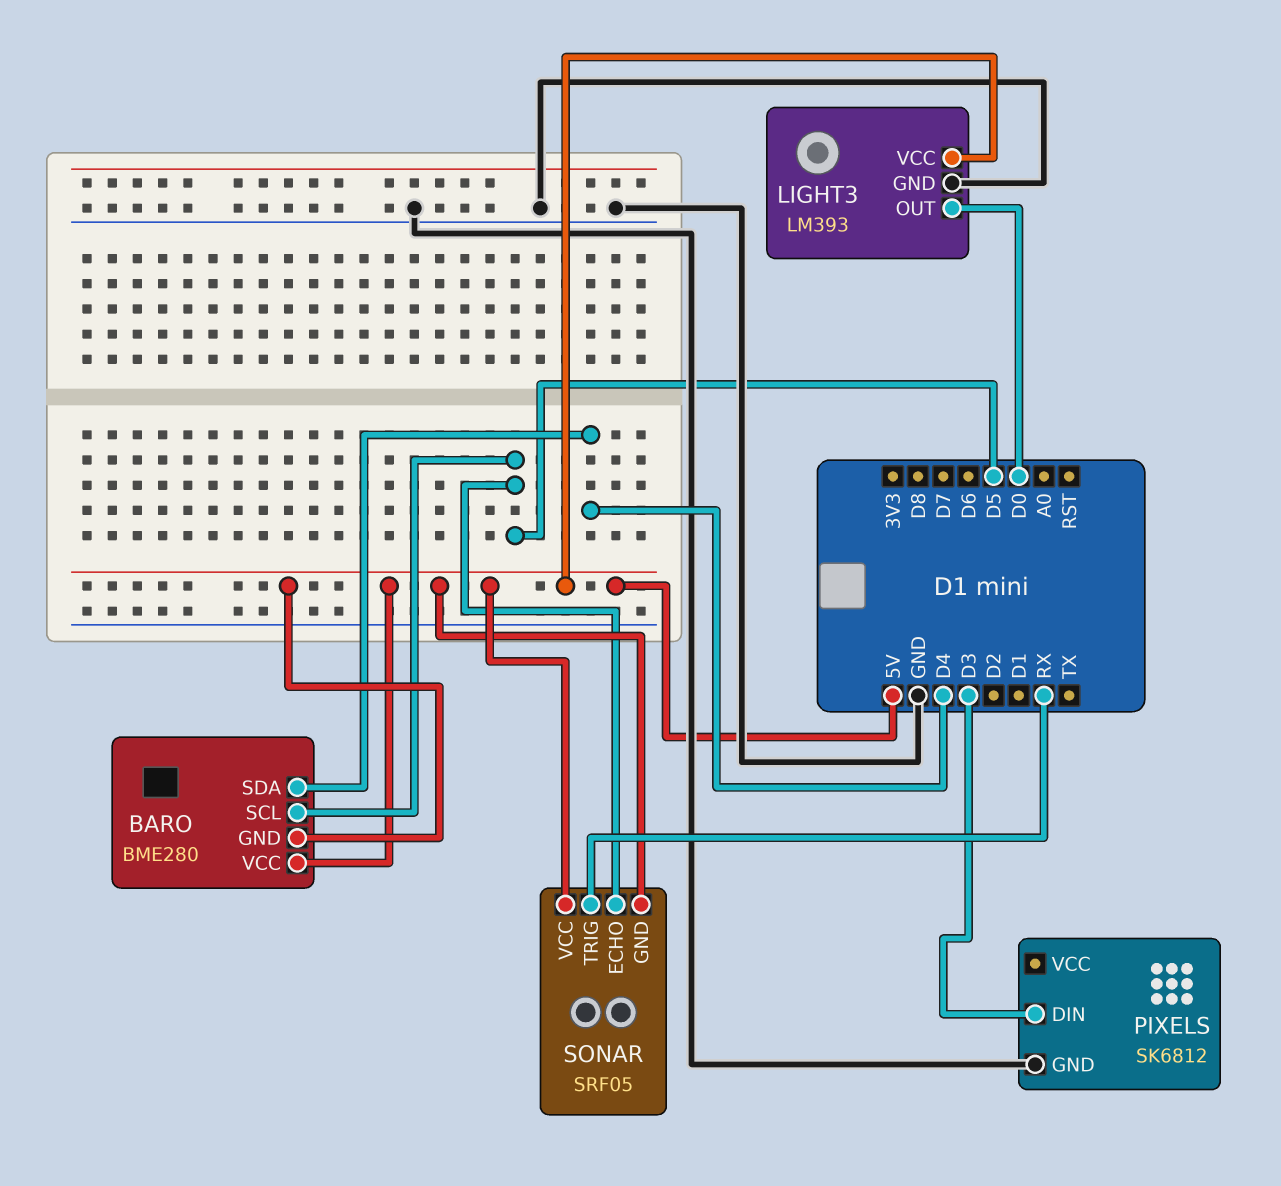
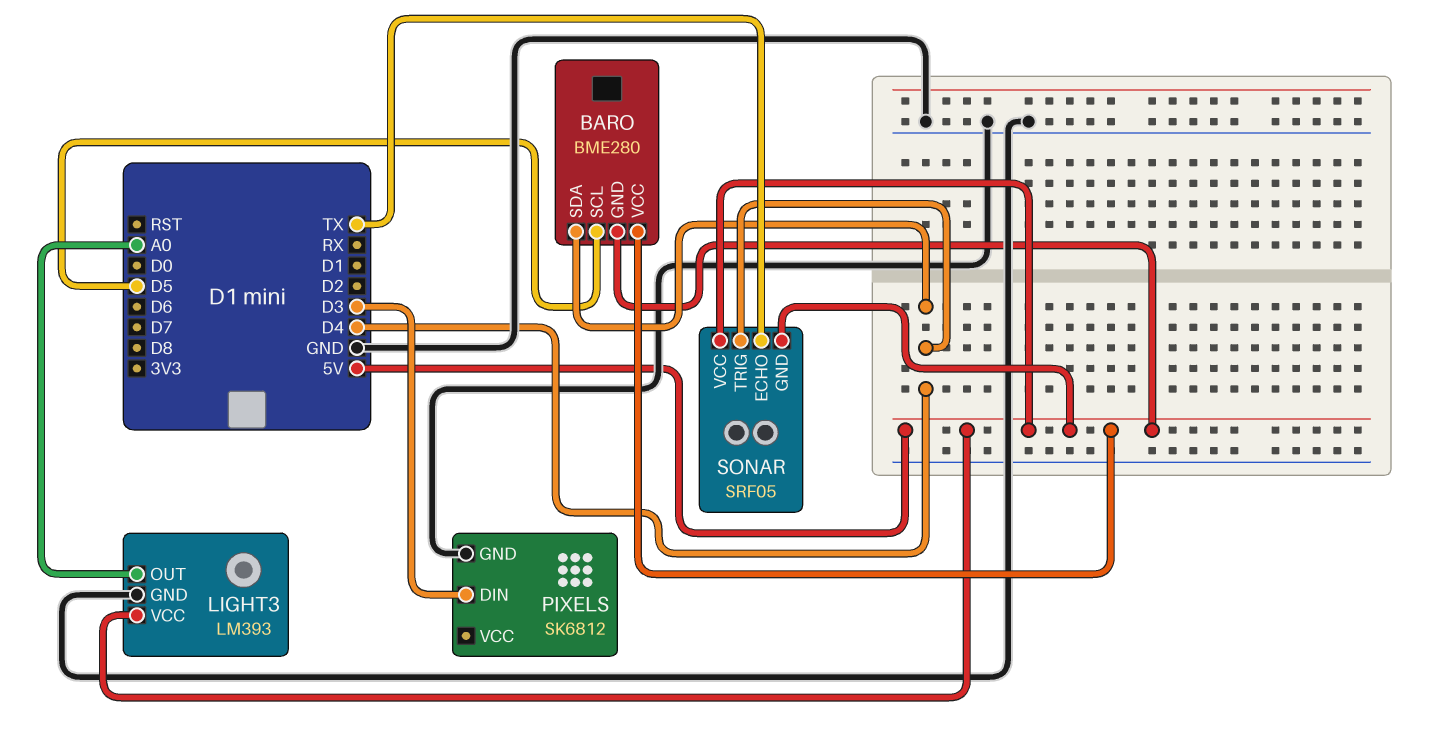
LIGHT3 pin OUT: D0 -> A0
SONAR pin ECHO: D5 -> TX
SONAR pin TRIG: RX -> D4

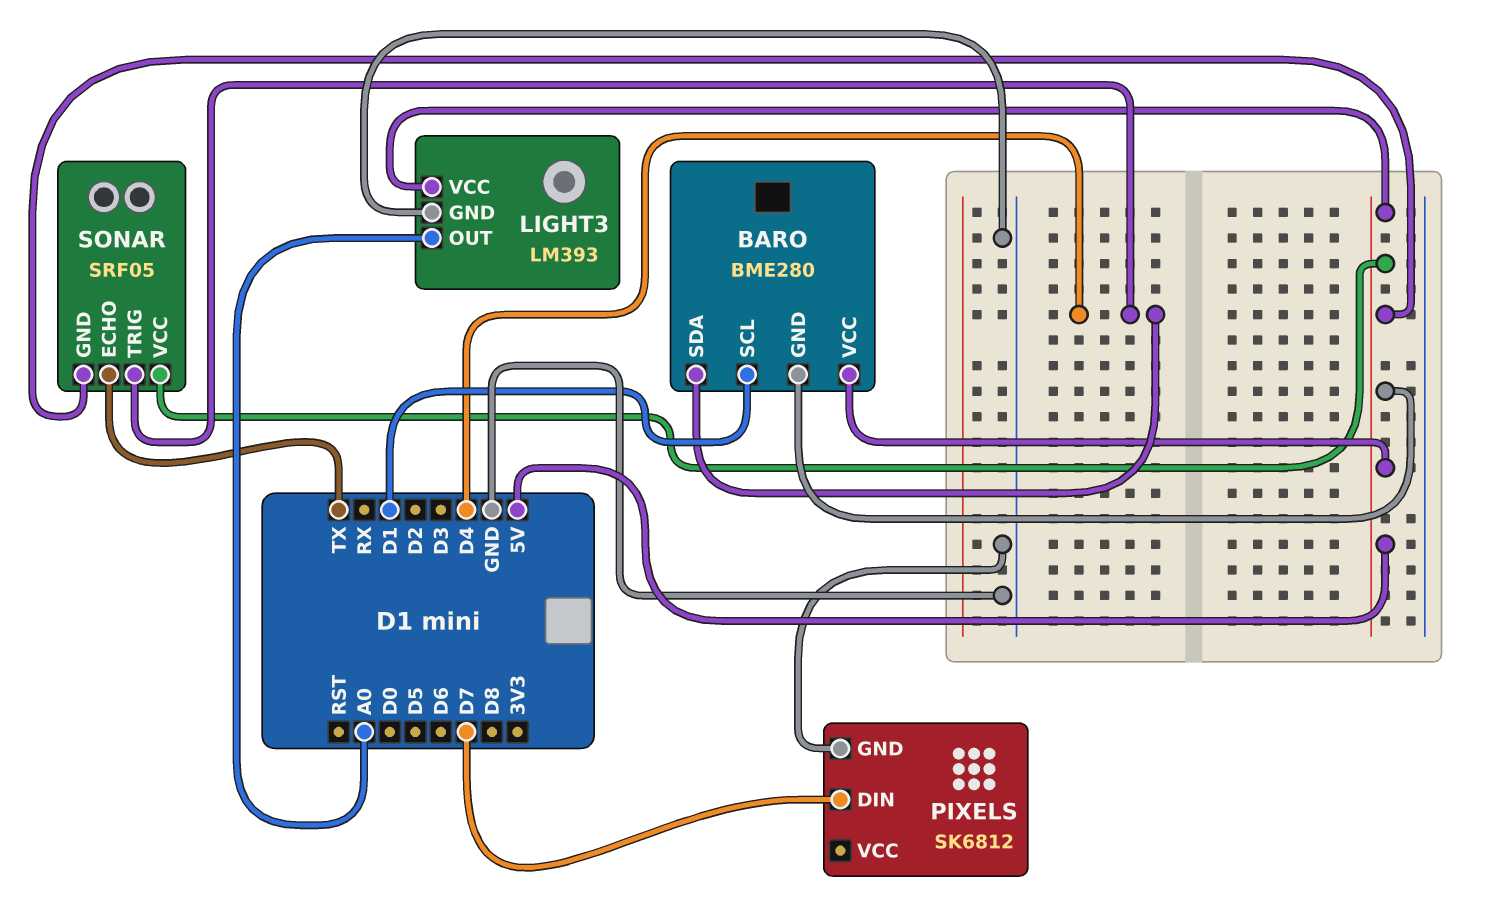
BARO pin SCL: D5 -> D1
PIXELS pin DIN: D3 -> D7

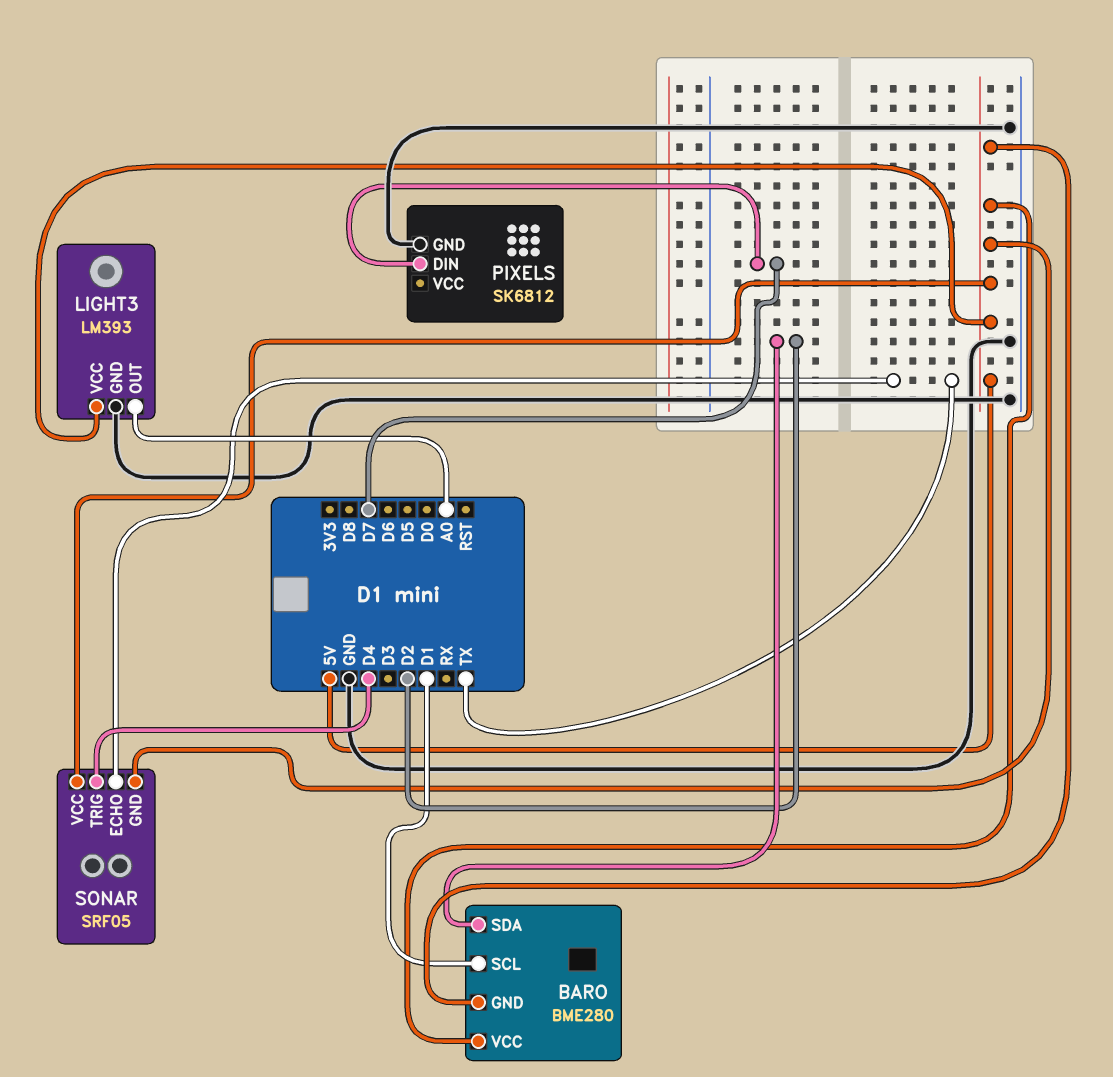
BARO pin SDA: D4 -> D2

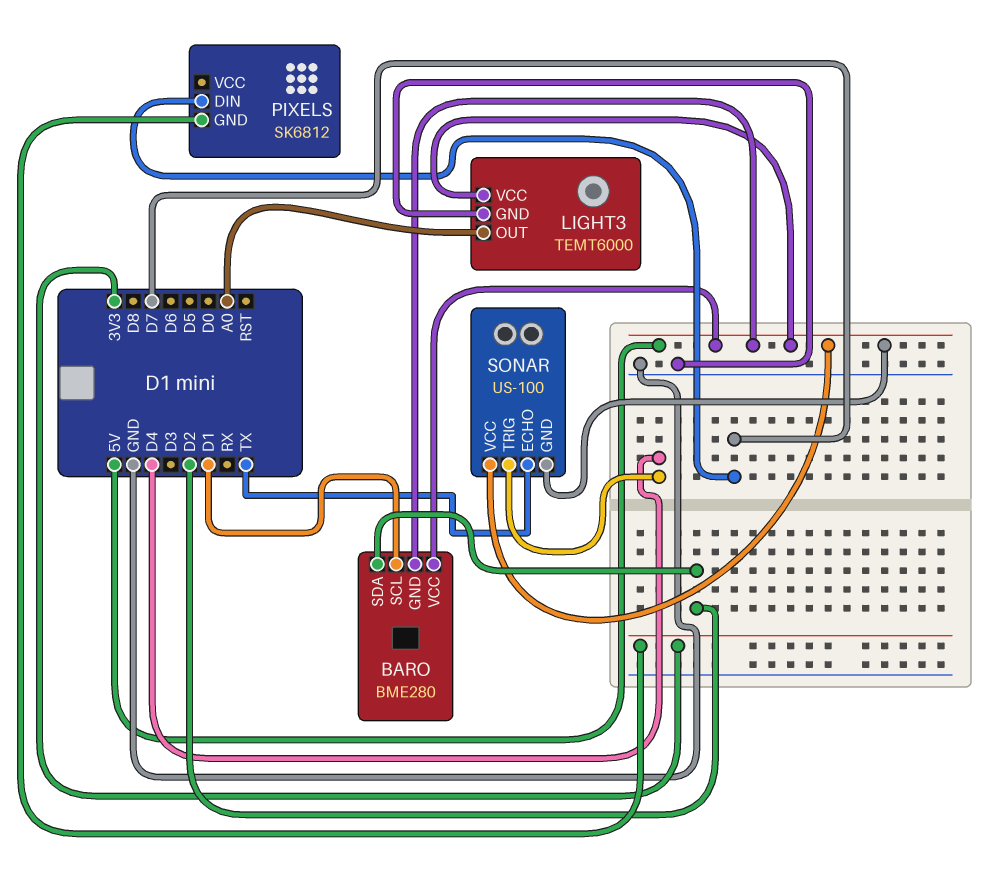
LIGHT3: LM393 -> TEMT6000
PIXELS pin GND: GND -> 3V3
SONAR: SRF05 -> US-100

